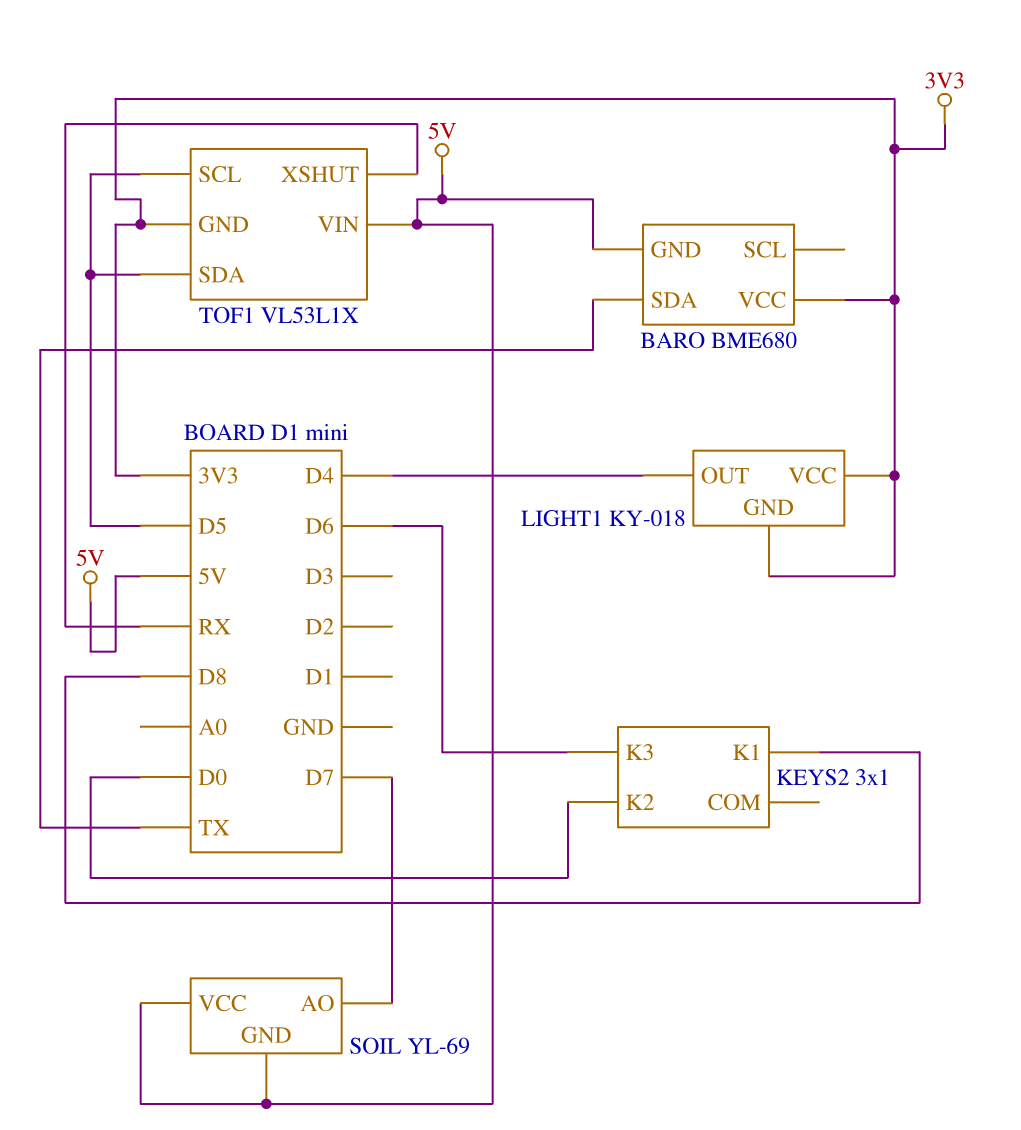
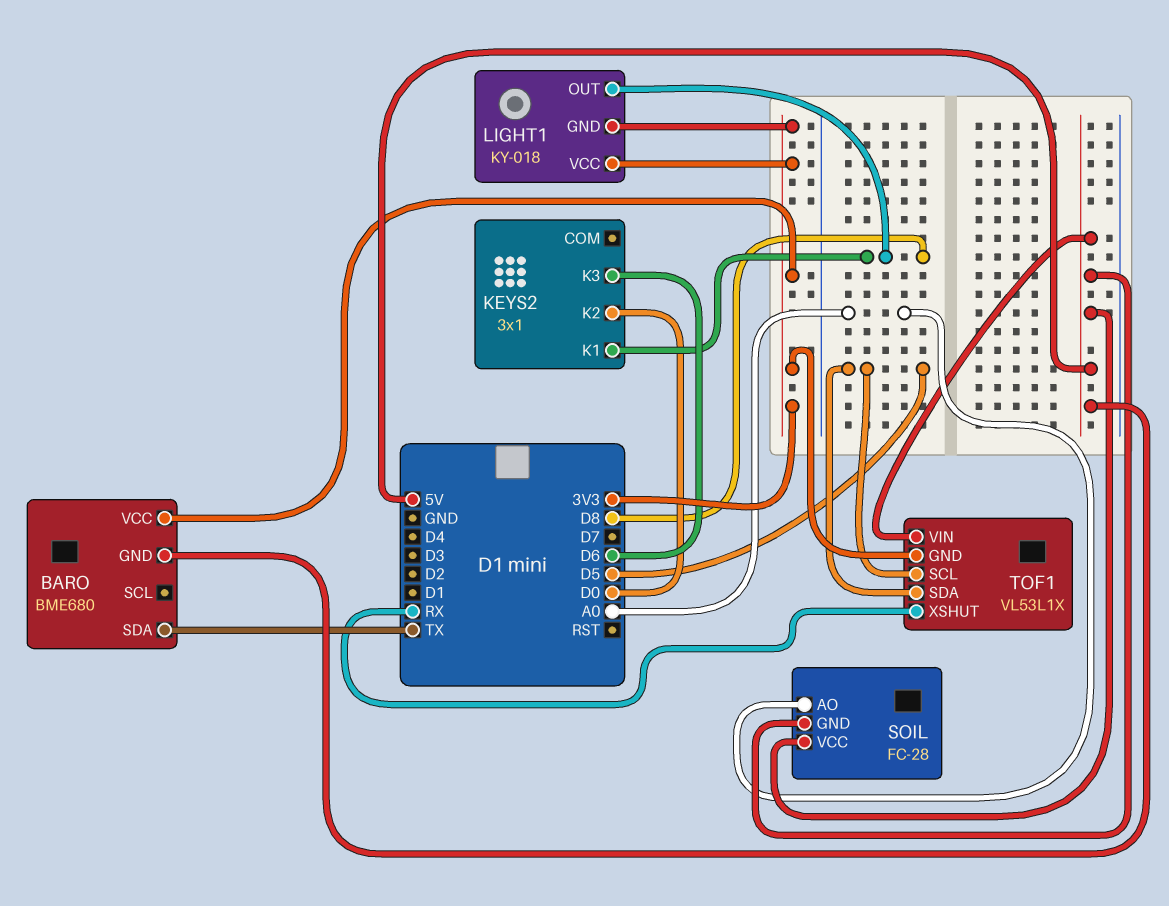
LIGHT1 pin OUT: D4 -> D8
SOIL: YL-69 -> FC-28
SOIL pin AO: D7 -> A0

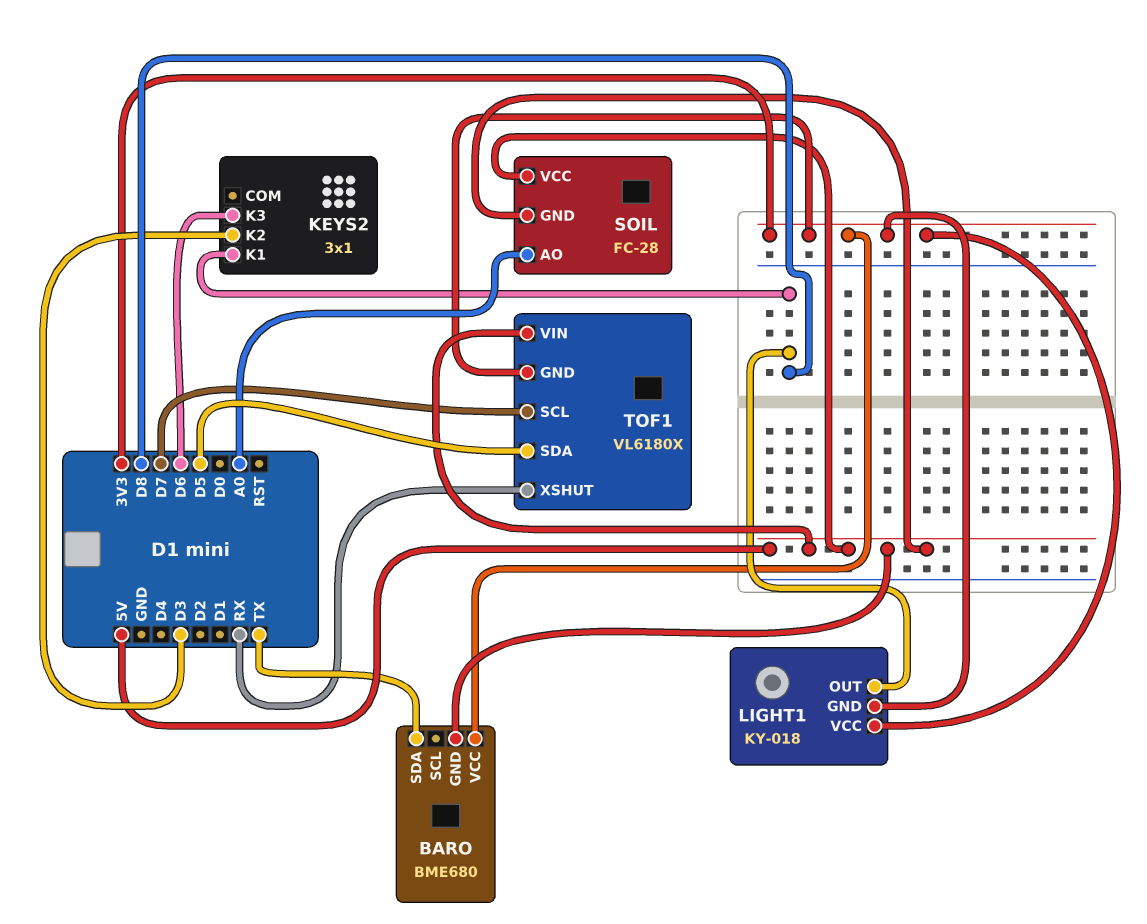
KEYS2 pin K2: D0 -> D3
TOF1: VL53L1X -> VL6180X
TOF1 pin SCL: D5 -> D7

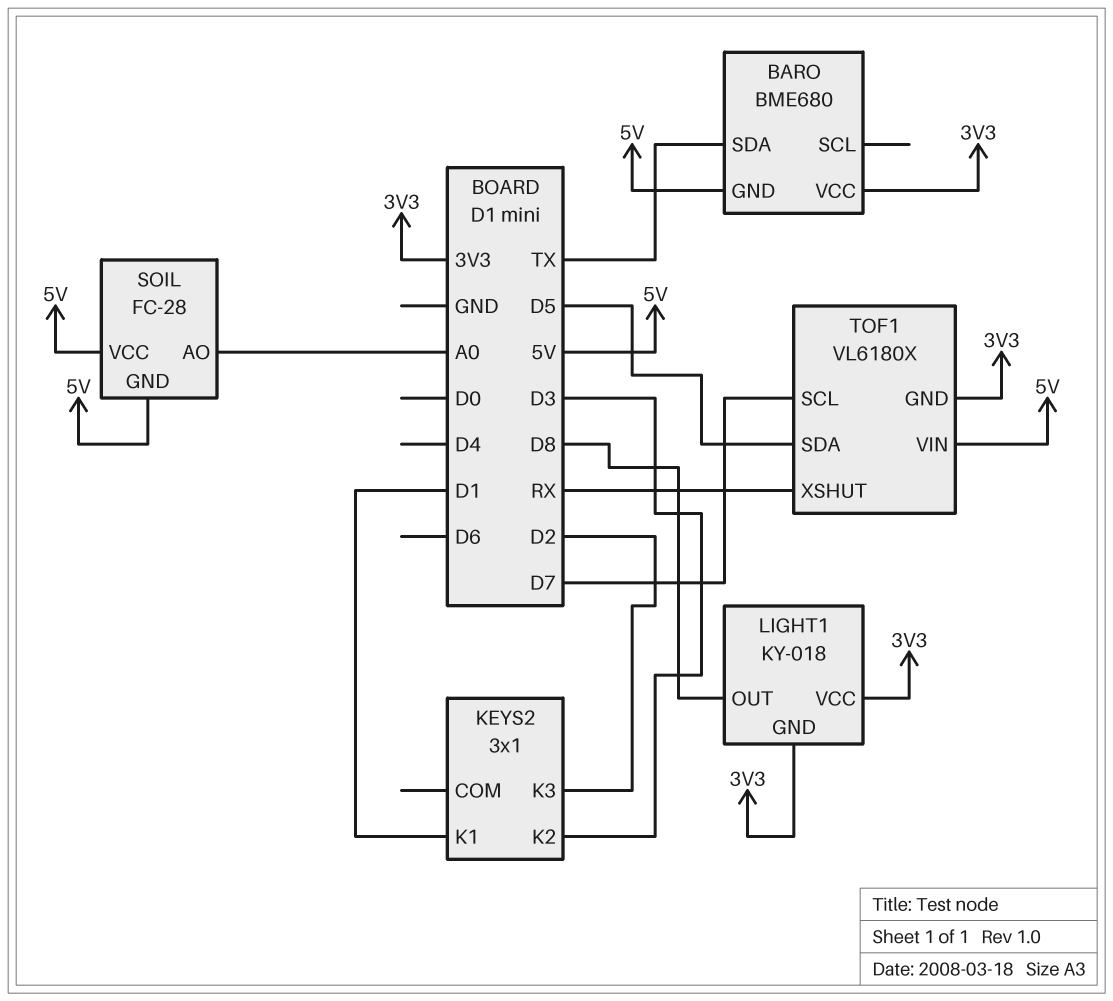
KEYS2 pin K1: D8 -> D1
KEYS2 pin K3: D6 -> D2

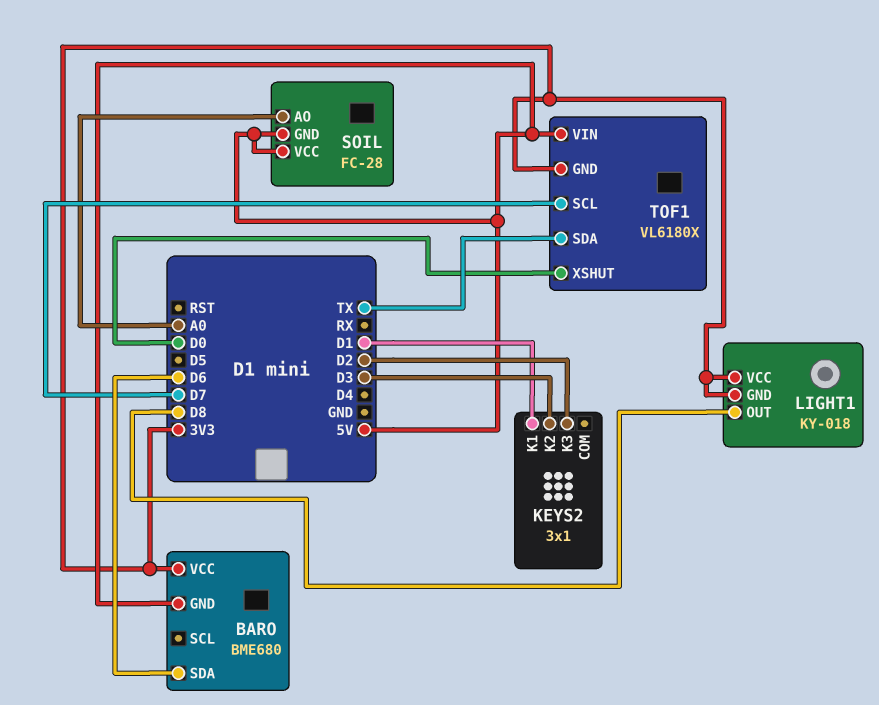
BARO pin SDA: TX -> D6
TOF1 pin SDA: D5 -> TX
TOF1 pin XSHUT: RX -> D0

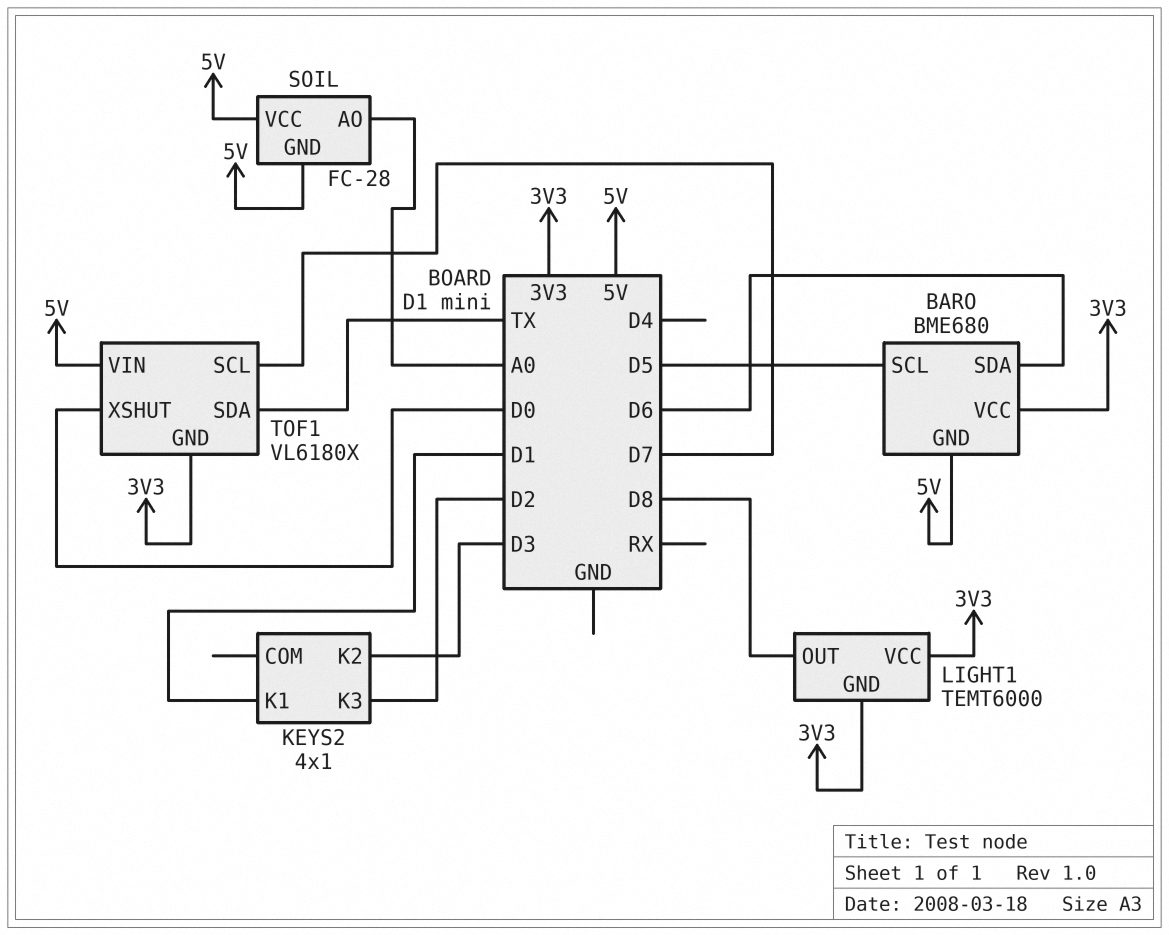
BARO pin SCL: none -> D5
KEYS2: 3x1 -> 4x1
LIGHT1: KY-018 -> TEMT6000

